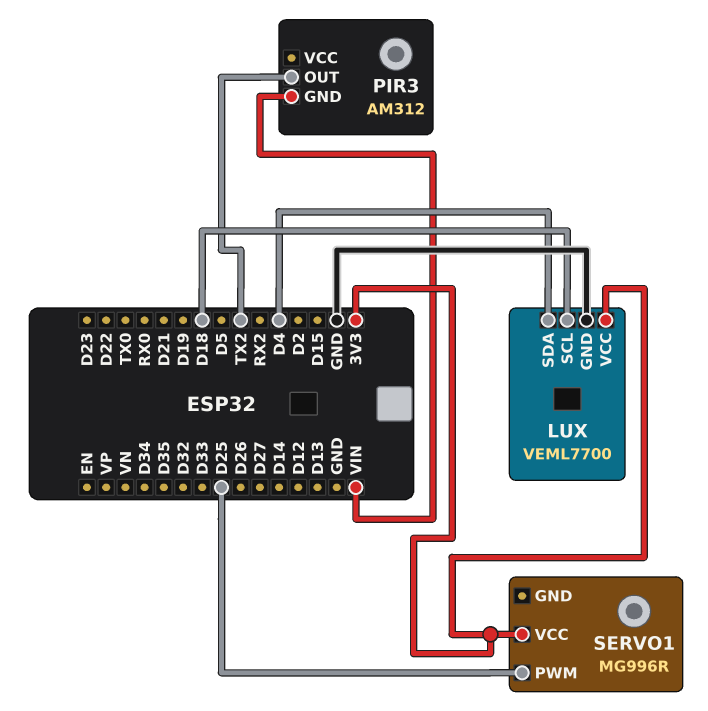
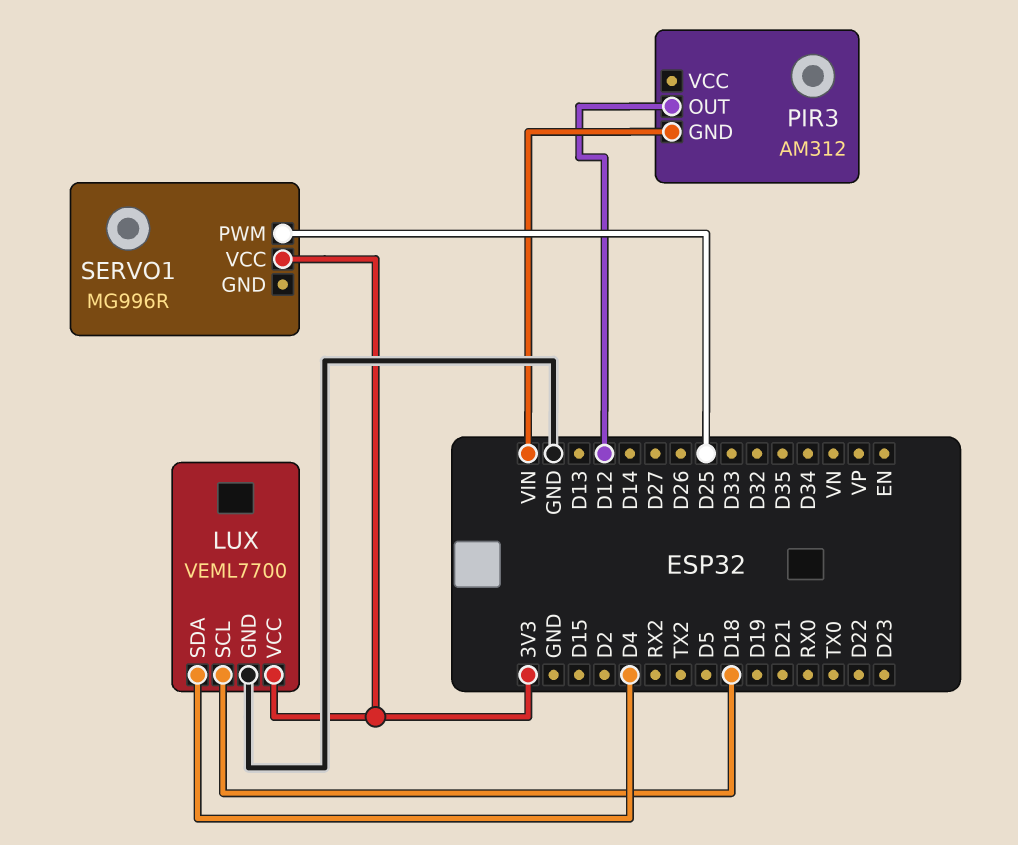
PIR3 pin OUT: TX2 -> D12

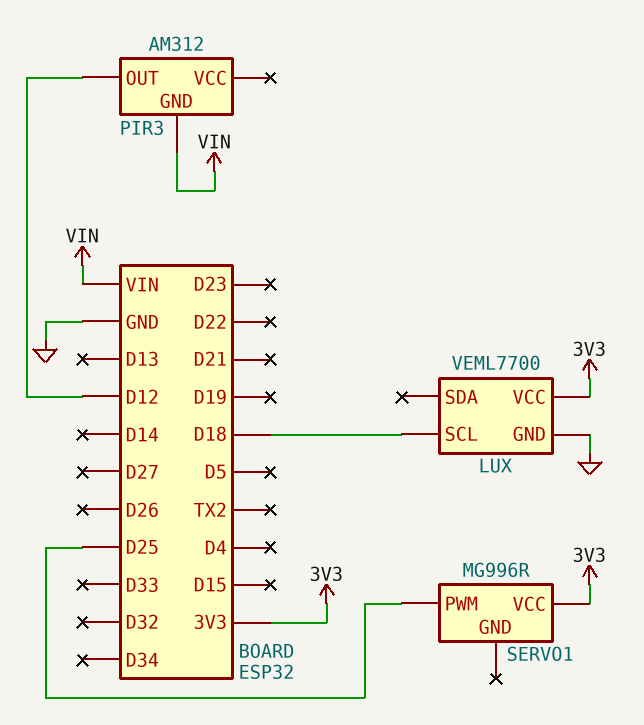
LUX pin SDA: D4 -> none

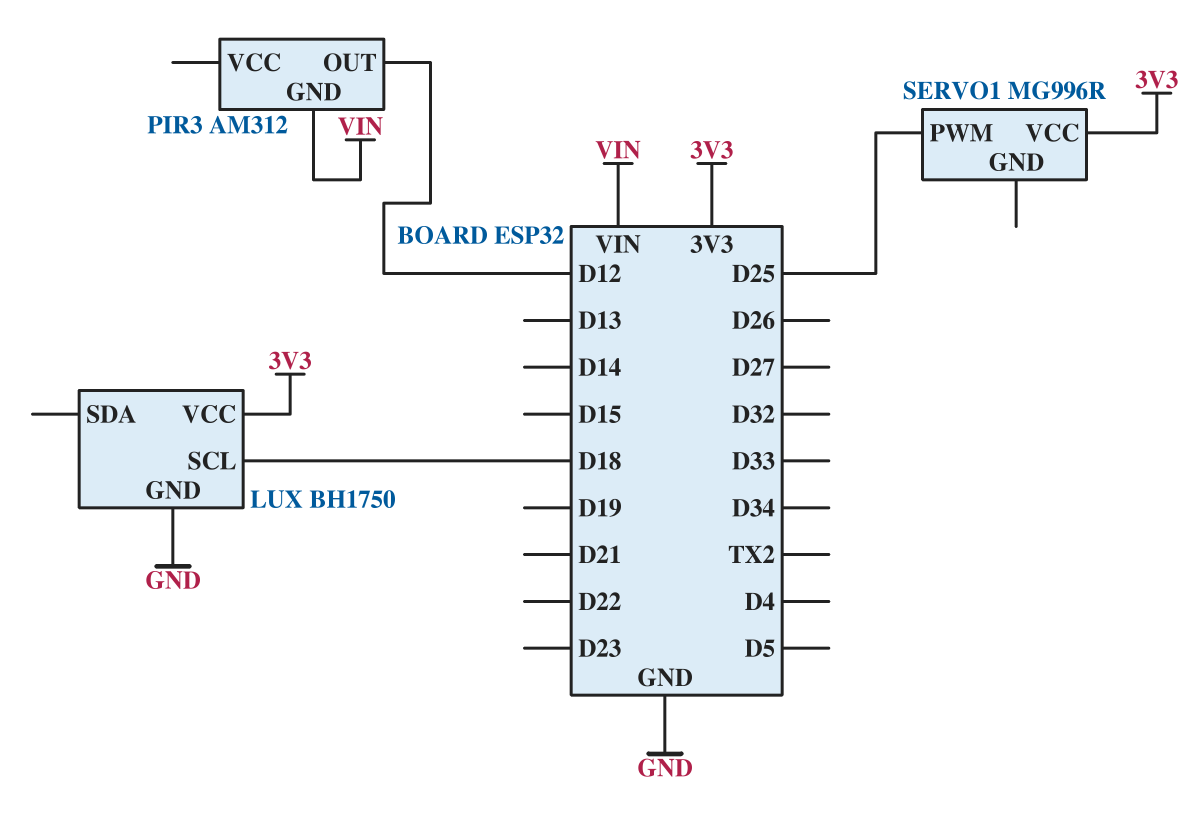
LUX: VEML7700 -> BH1750

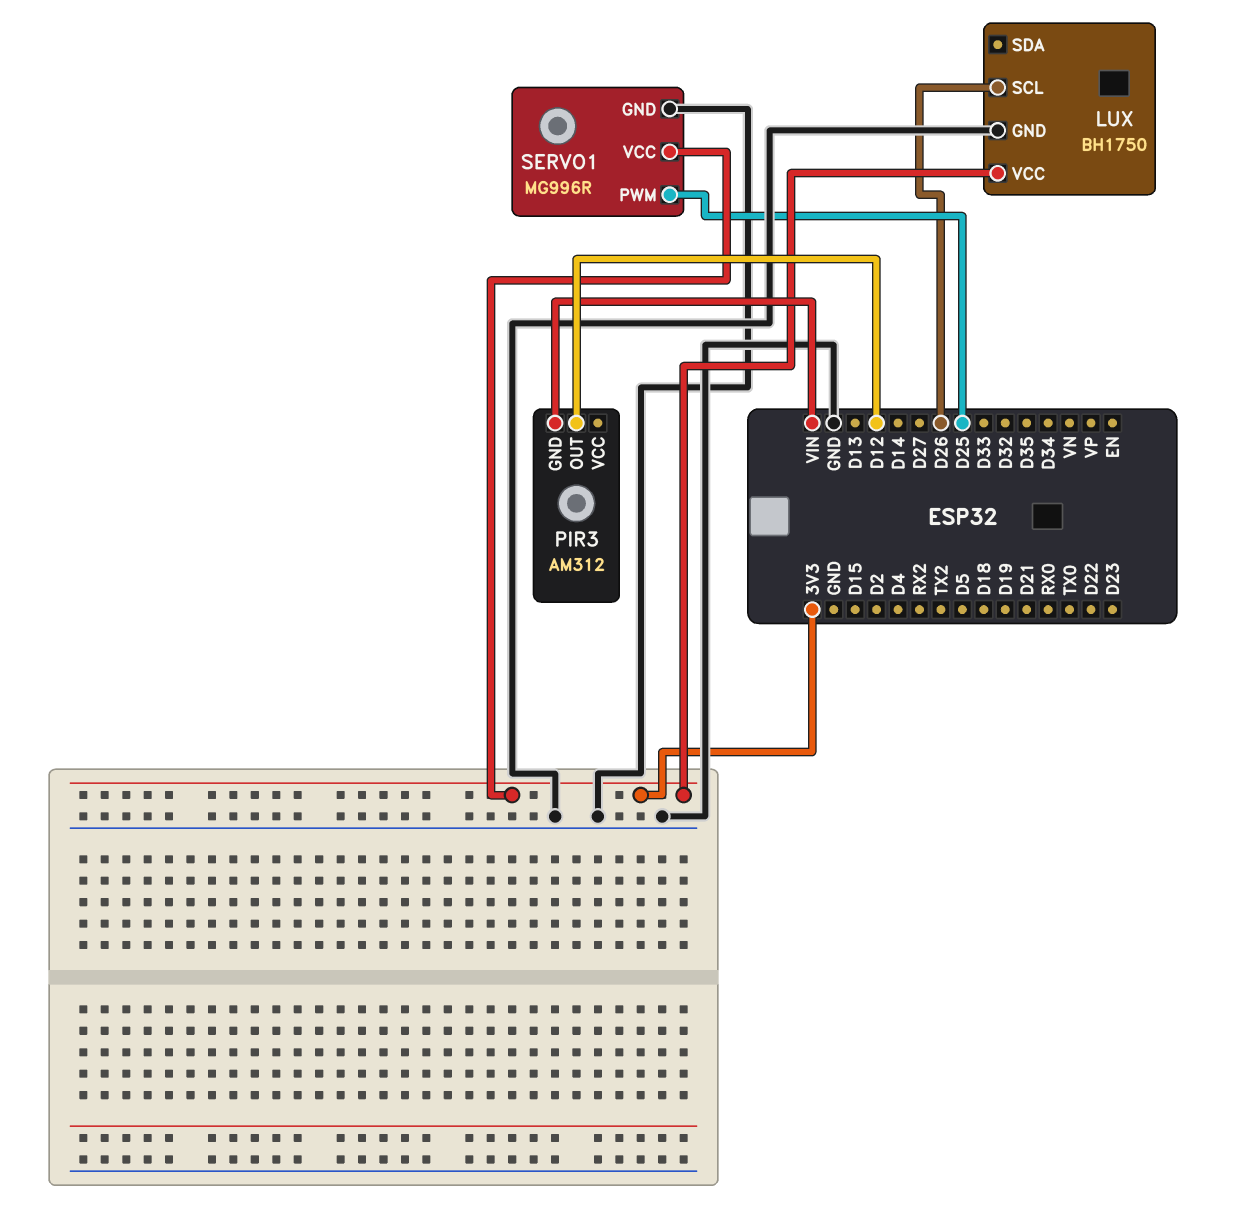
LUX pin SCL: D18 -> D26
SERVO1 pin GND: none -> GND

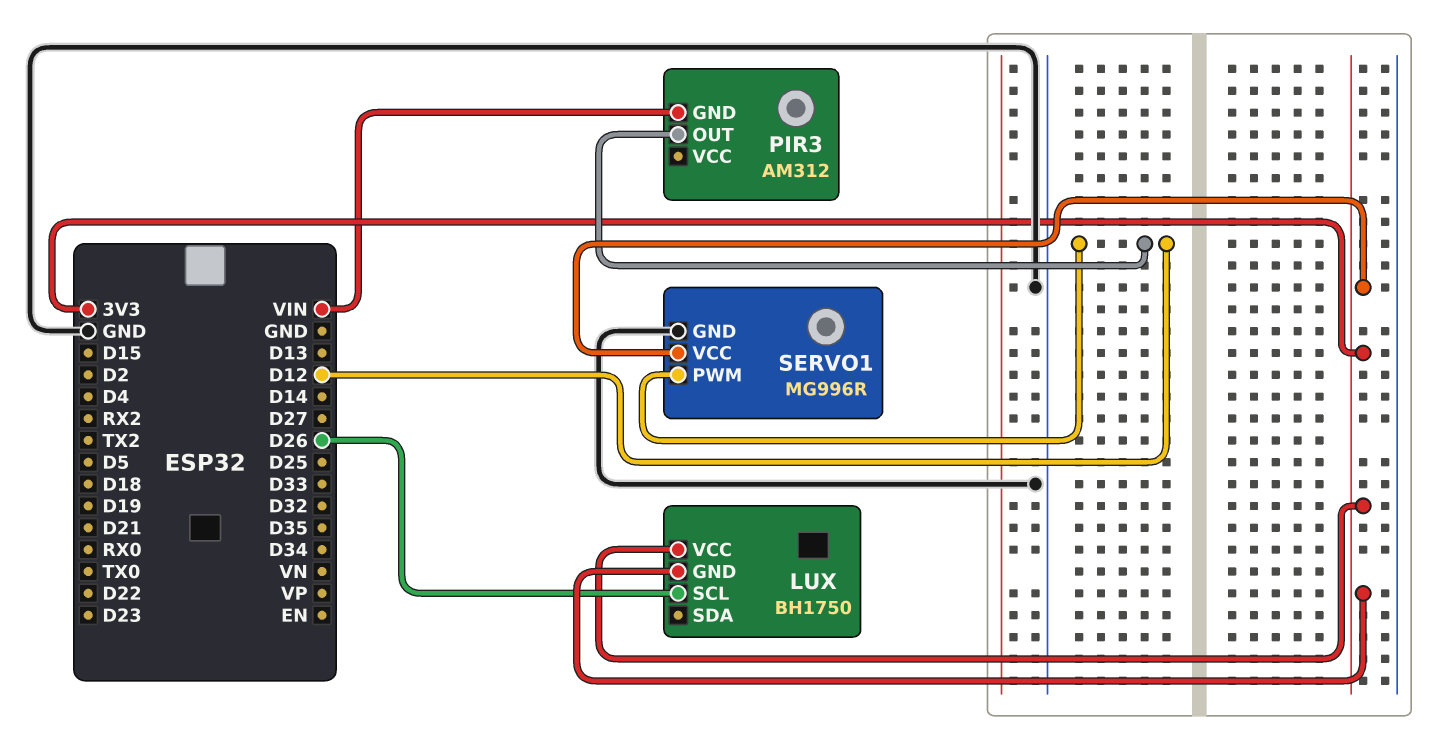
LUX pin GND: GND -> 3V3
SERVO1 pin PWM: D25 -> D12

